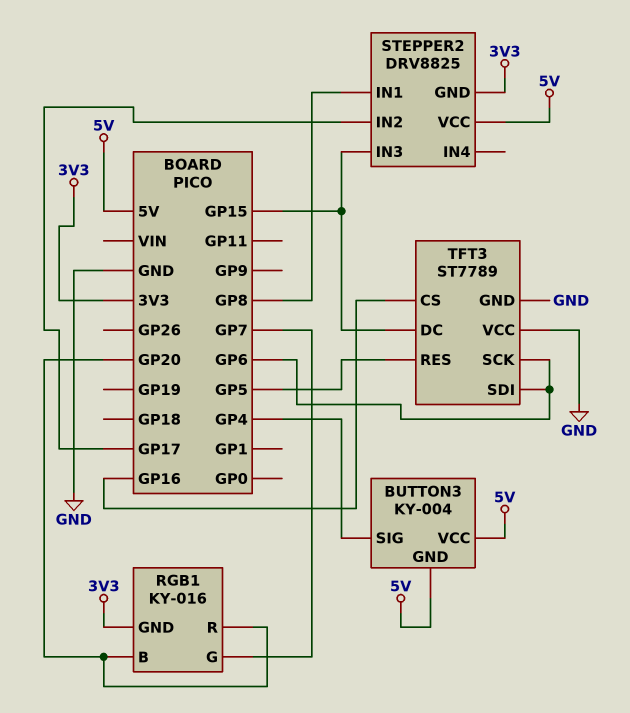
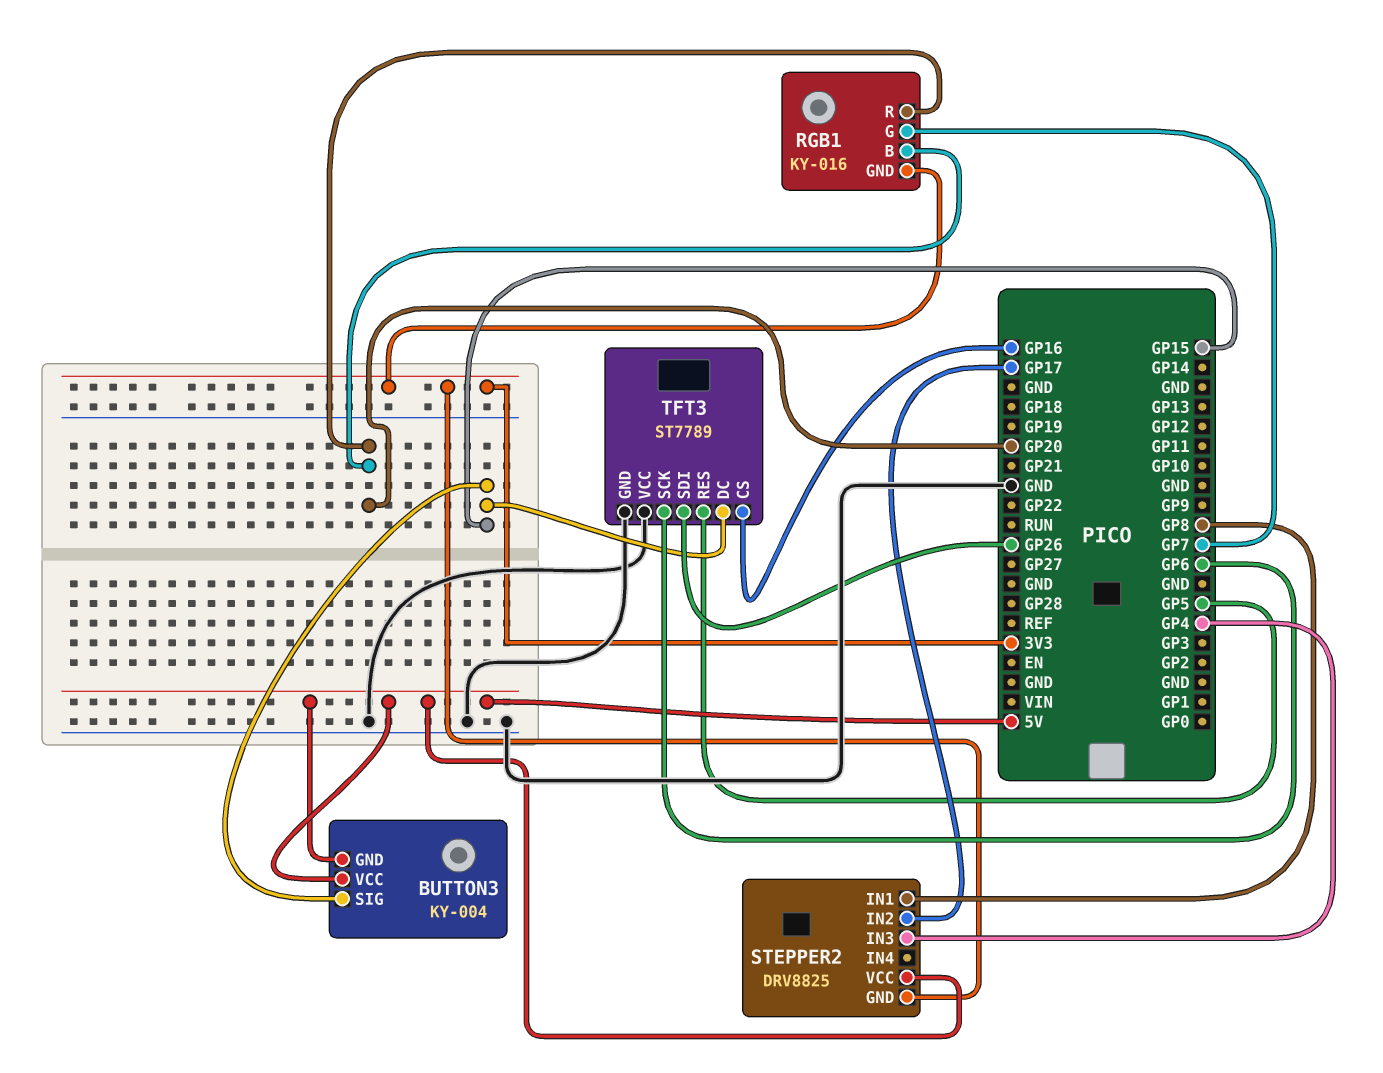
BUTTON3 pin SIG: GP4 -> GP15
STEPPER2 pin IN3: GP15 -> GP4
TFT3 pin SDI: GP6 -> GP26

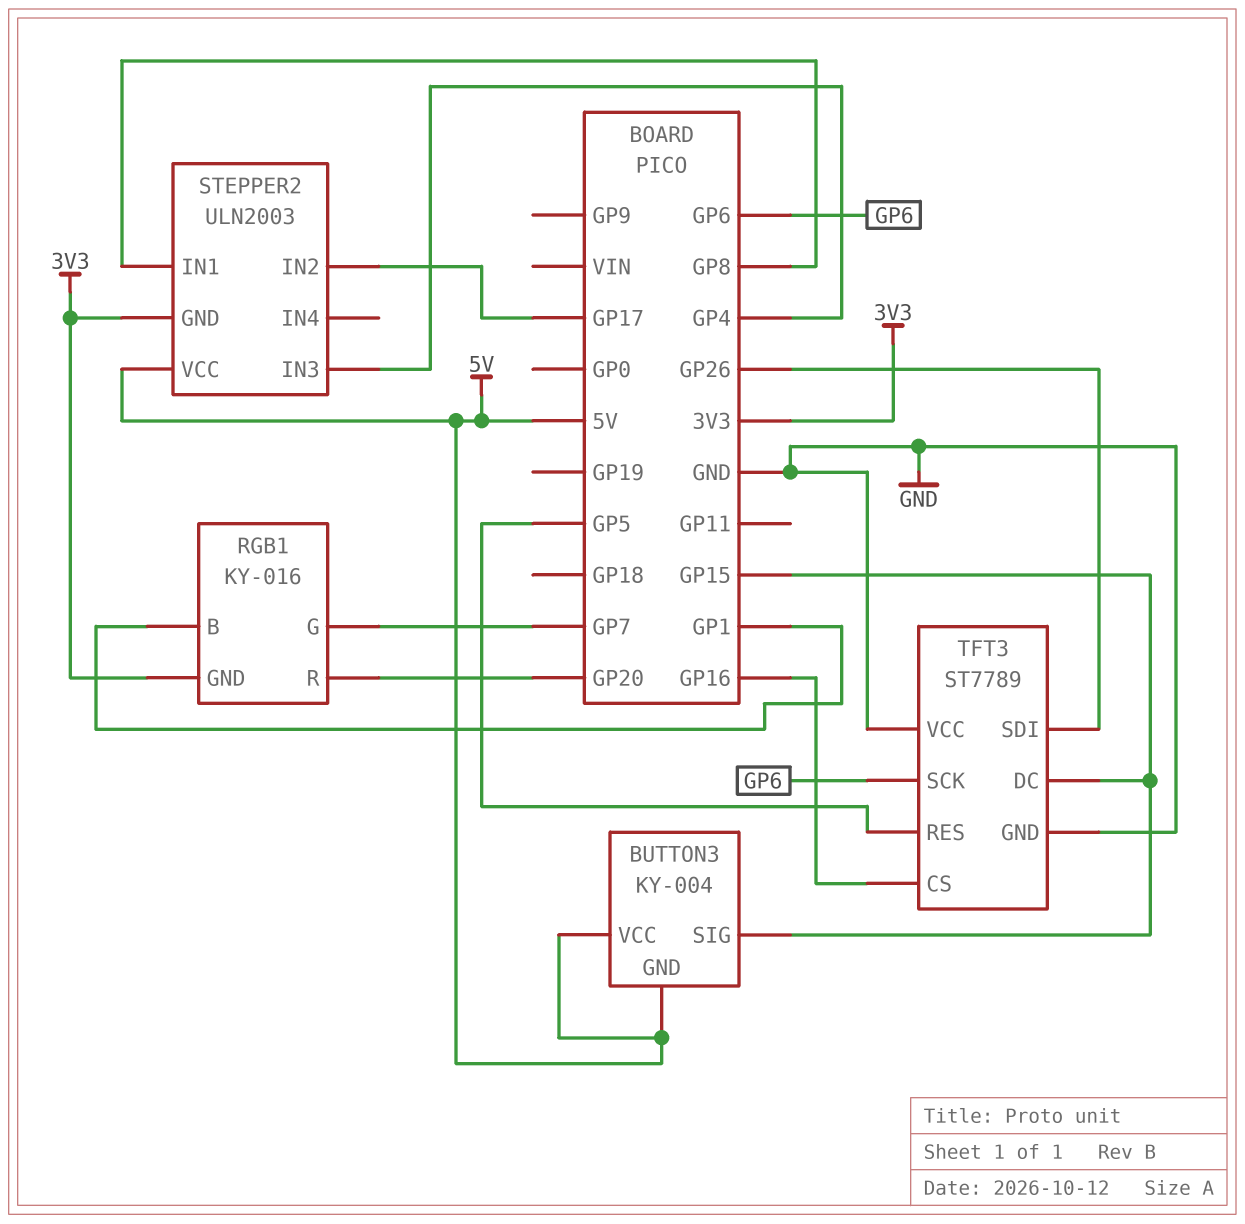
RGB1 pin B: GP20 -> GP1
STEPPER2: DRV8825 -> ULN2003

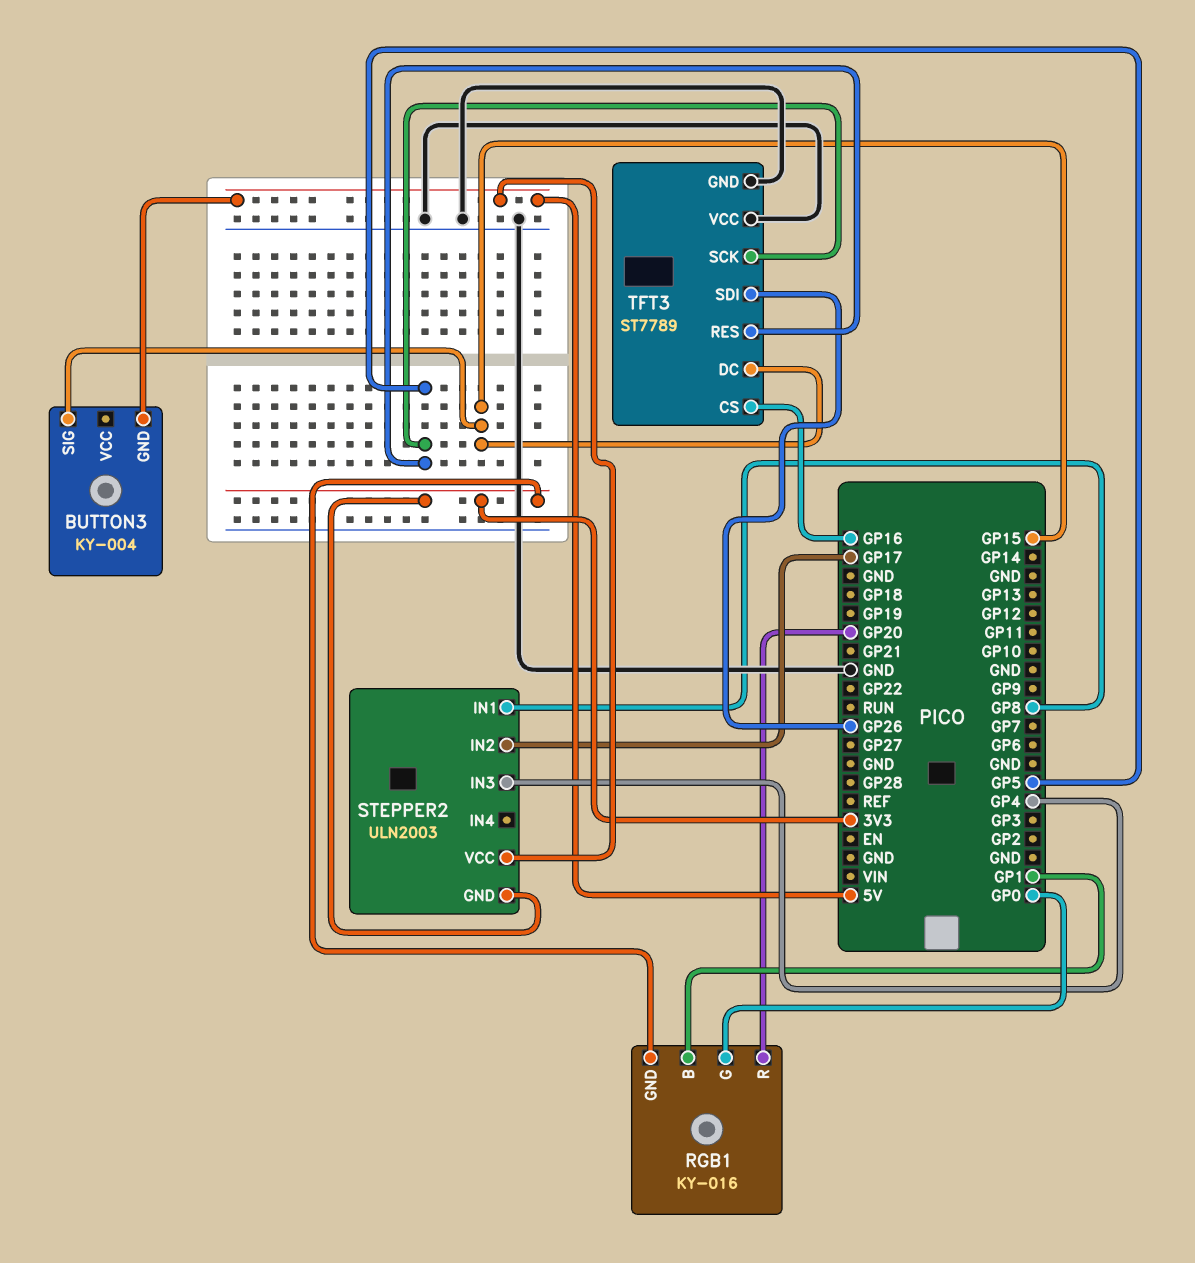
BUTTON3 pin VCC: 5V -> none
RGB1 pin G: GP7 -> GP0
TFT3 pin SCK: GP6 -> GP5

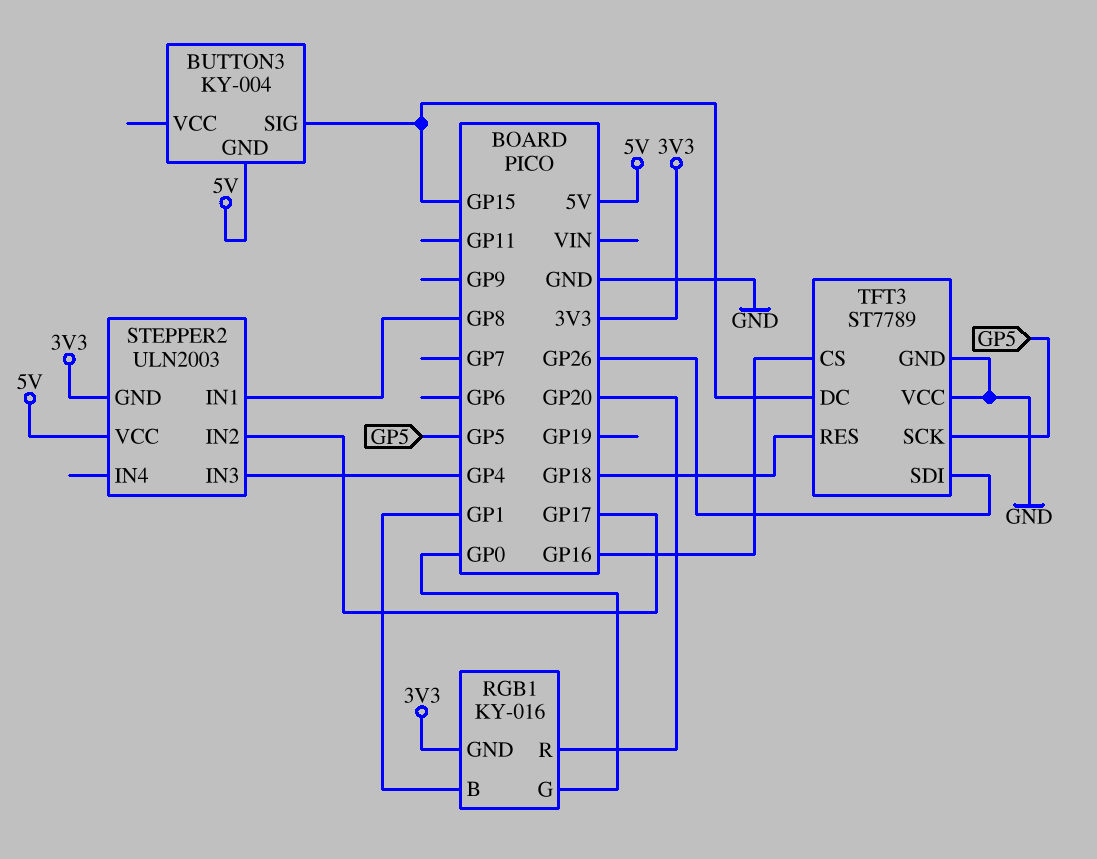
TFT3 pin RES: GP5 -> GP18

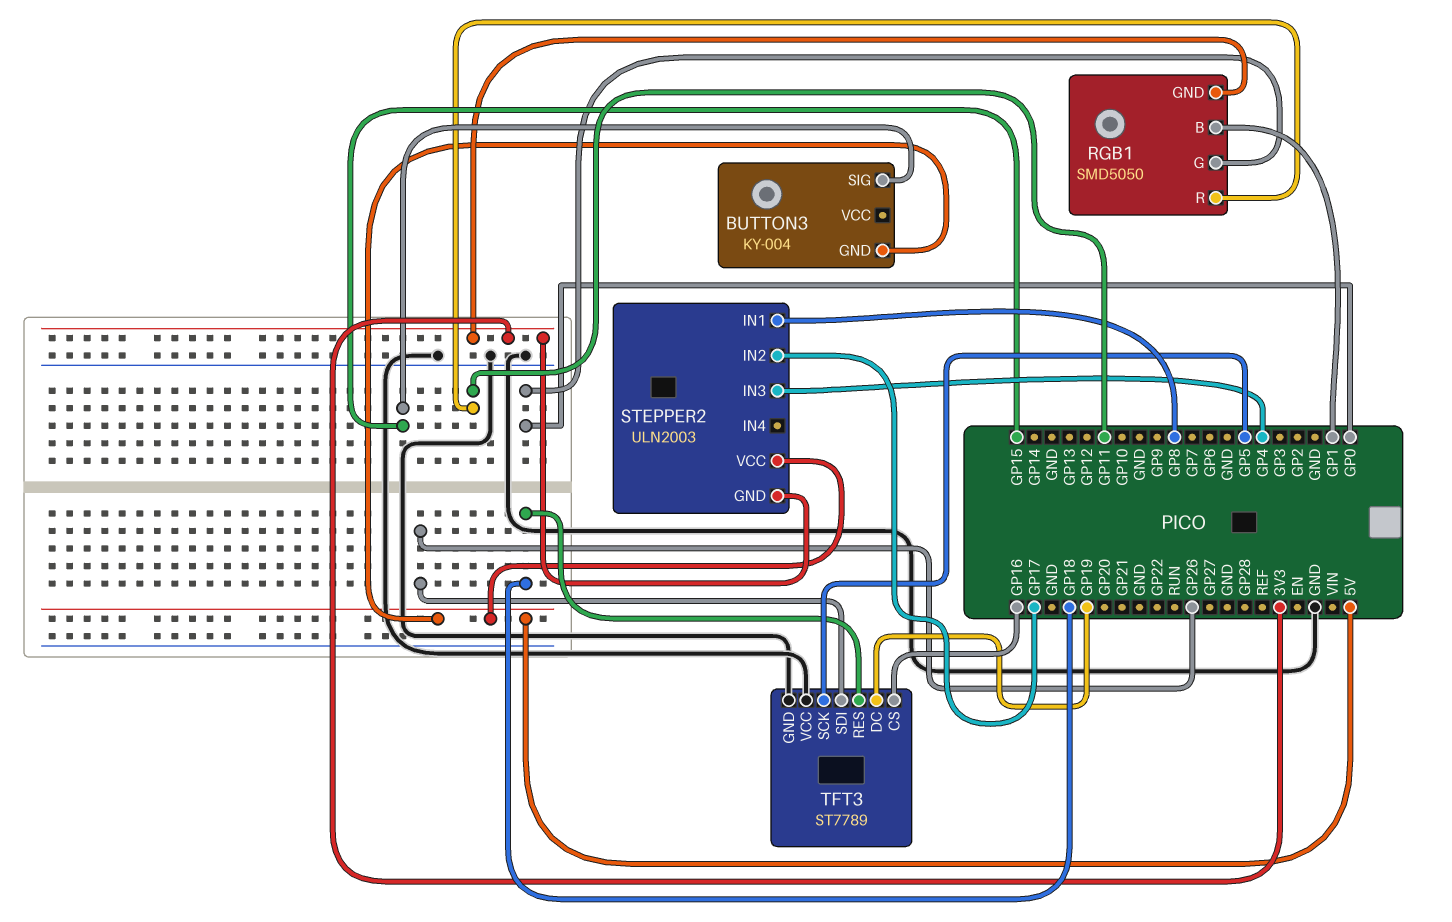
RGB1: KY-016 -> SMD5050
RGB1 pin R: GP20 -> GP11
TFT3 pin DC: GP15 -> GP19

